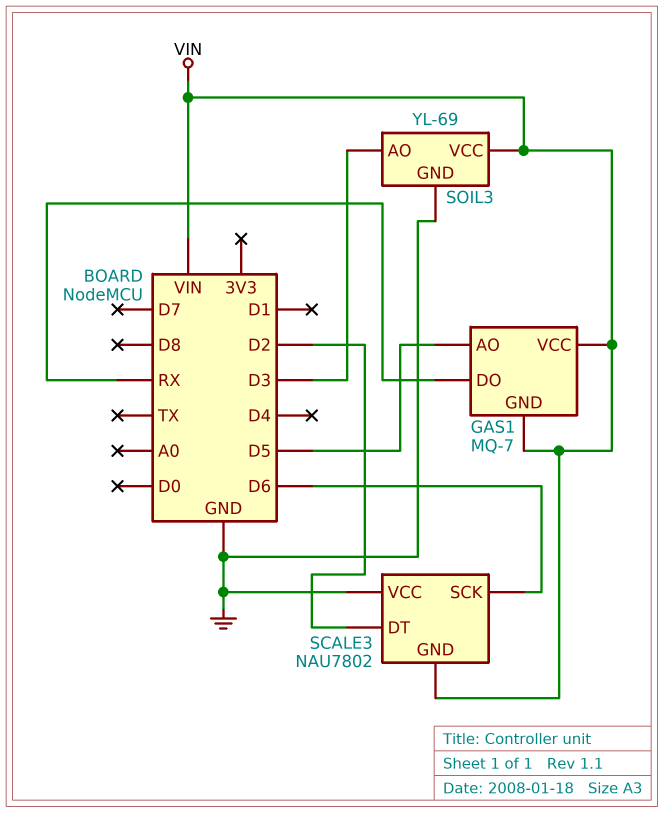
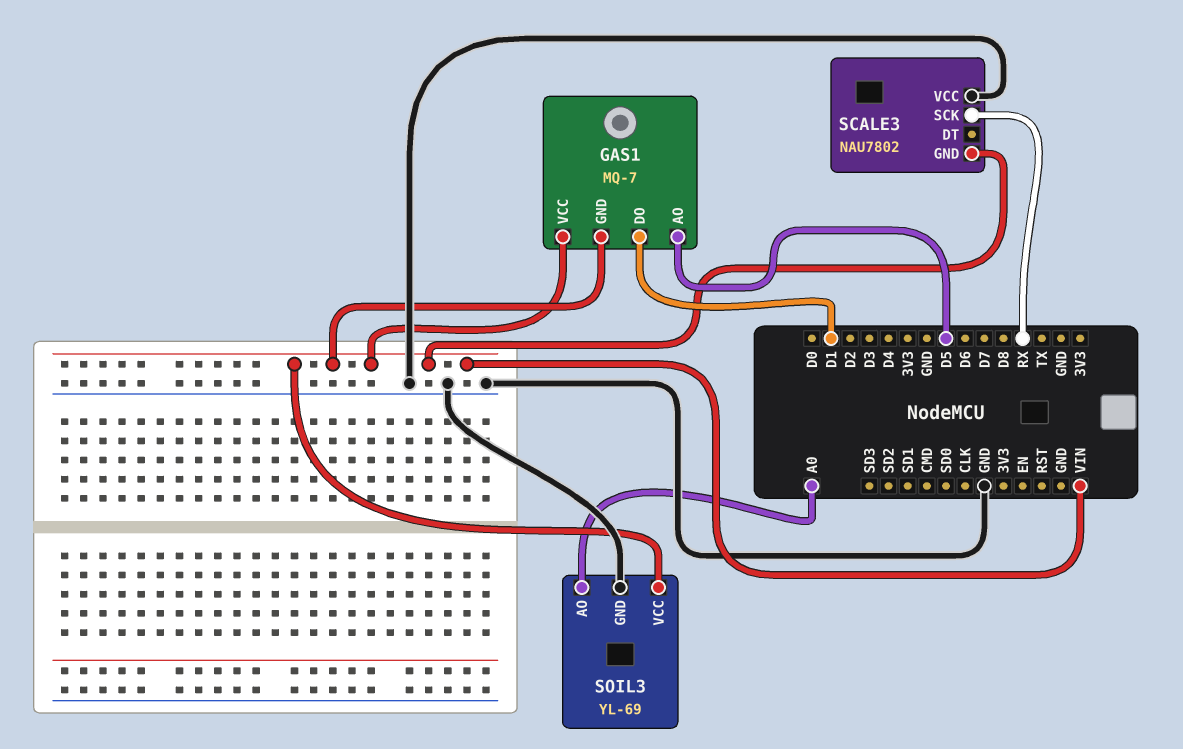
GAS1 pin DO: RX -> D1
SCALE3 pin DT: D2 -> none
SCALE3 pin SCK: D6 -> RX
SOIL3 pin AO: D3 -> A0

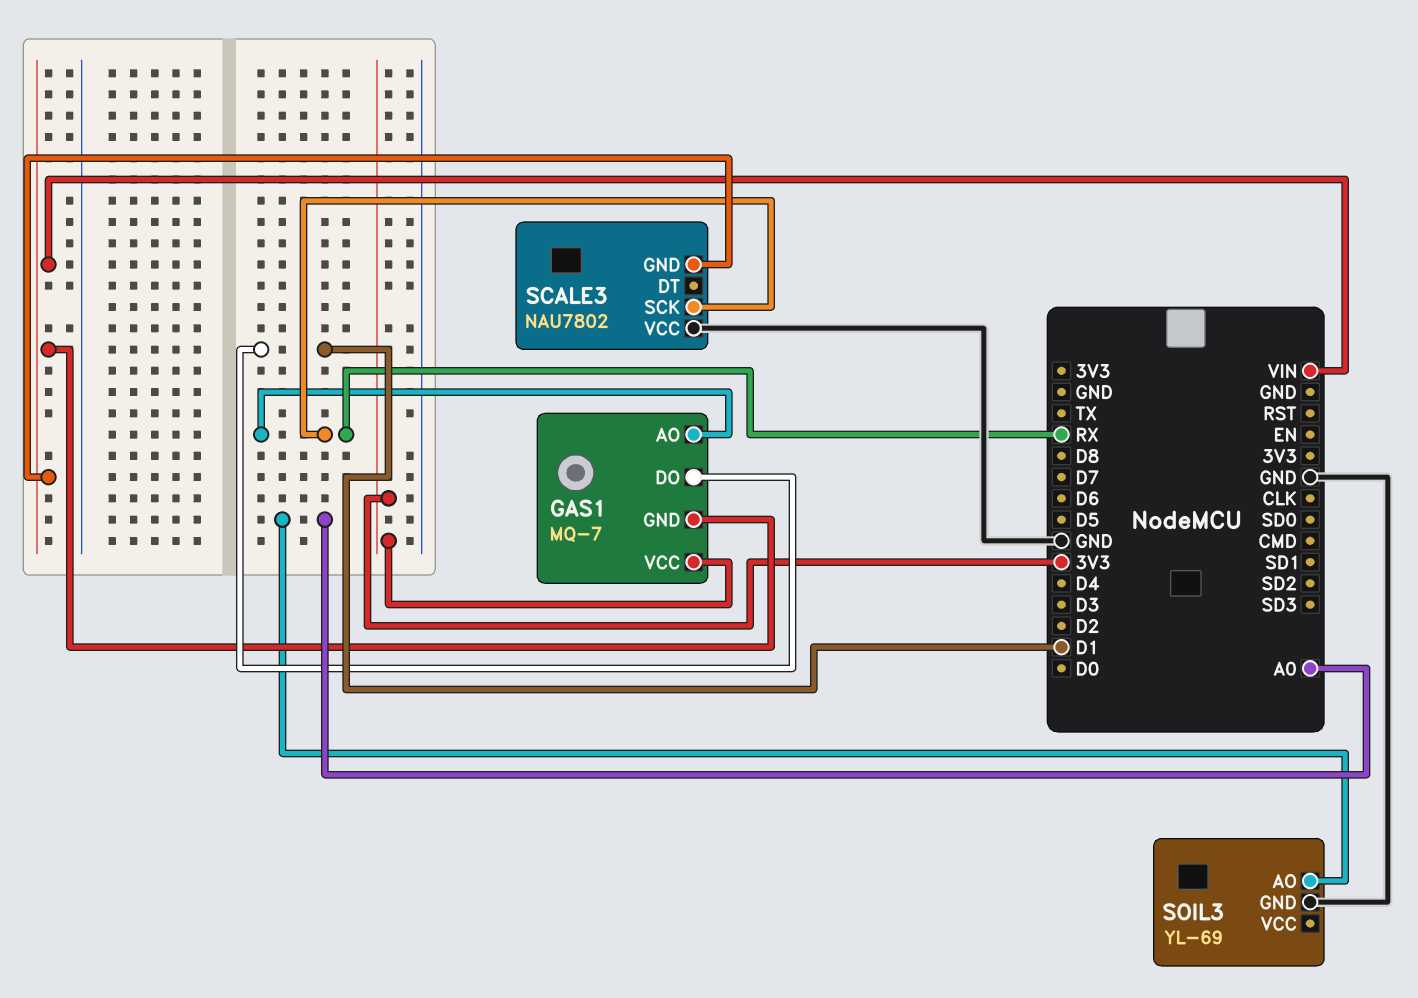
GAS1 pin AO: D5 -> RX
GAS1 pin VCC: VIN -> 3V3
SOIL3 pin VCC: VIN -> none

